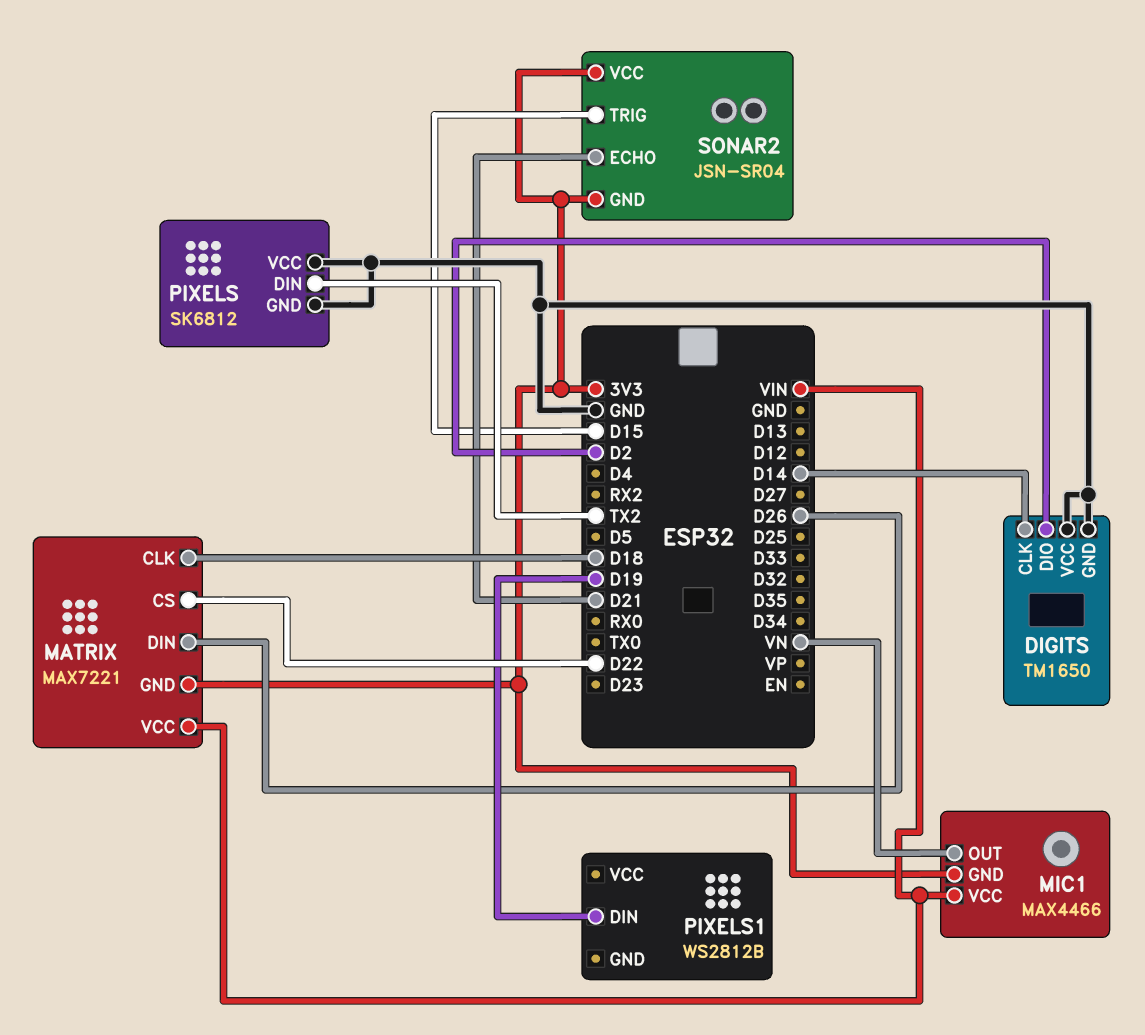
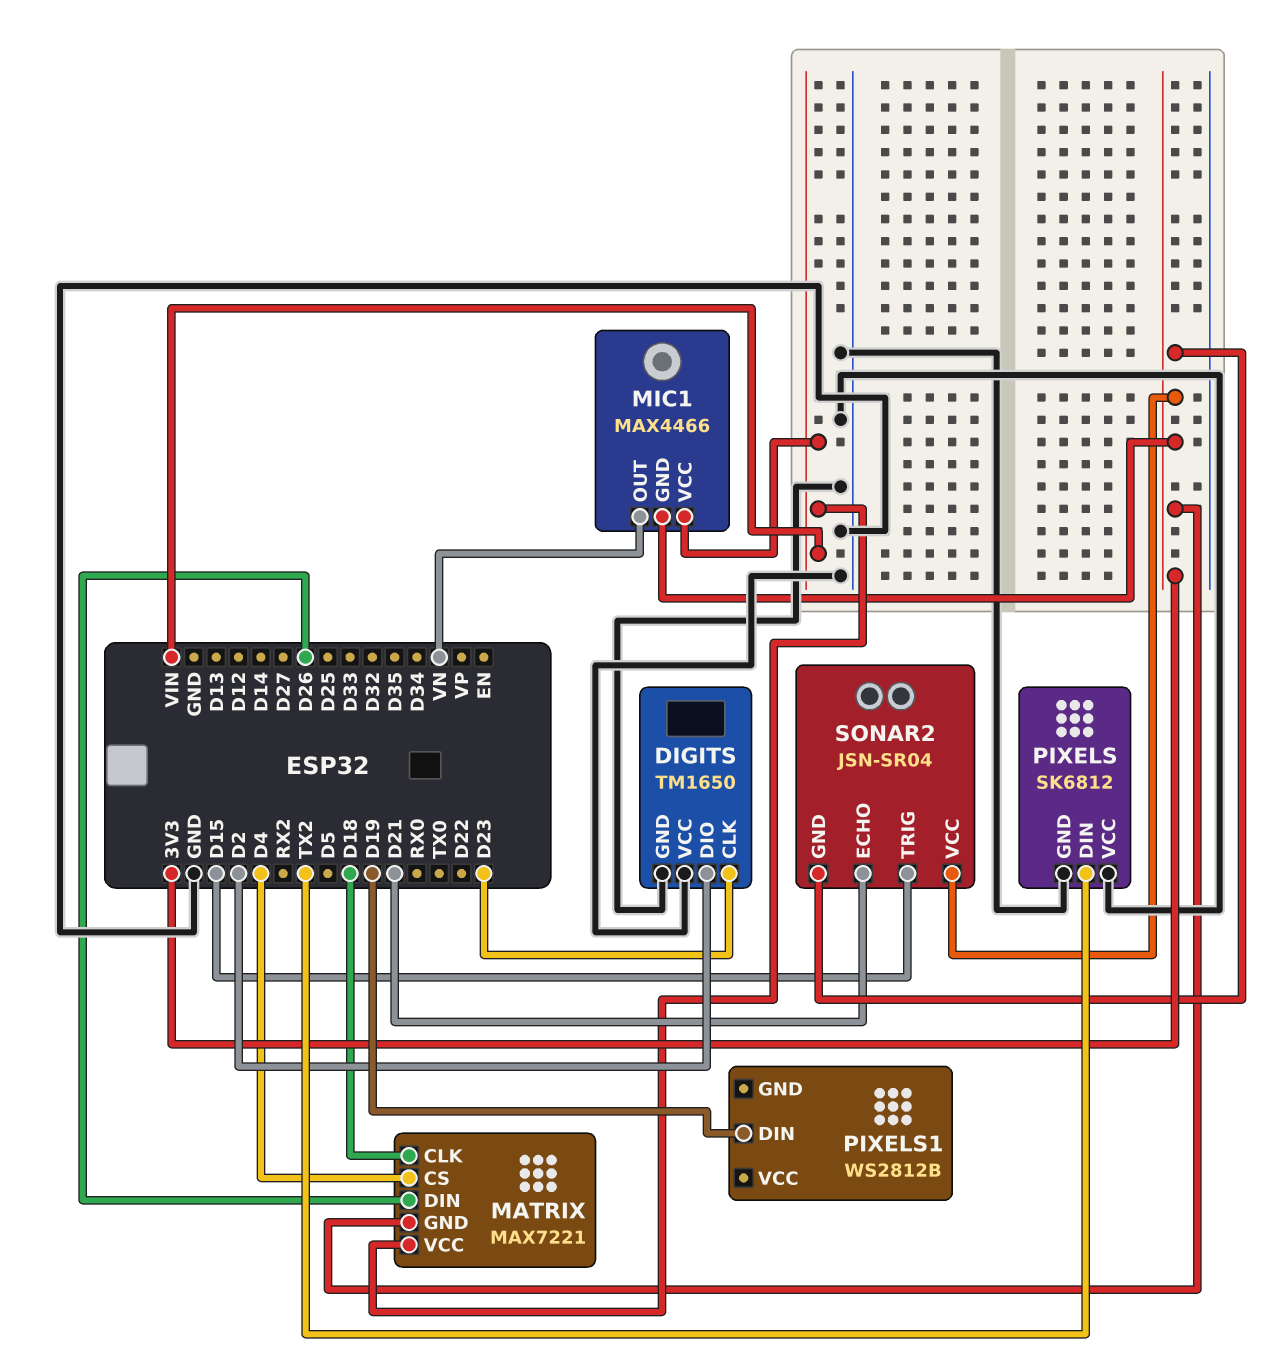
DIGITS pin CLK: D14 -> D23
MATRIX pin CS: D22 -> D4

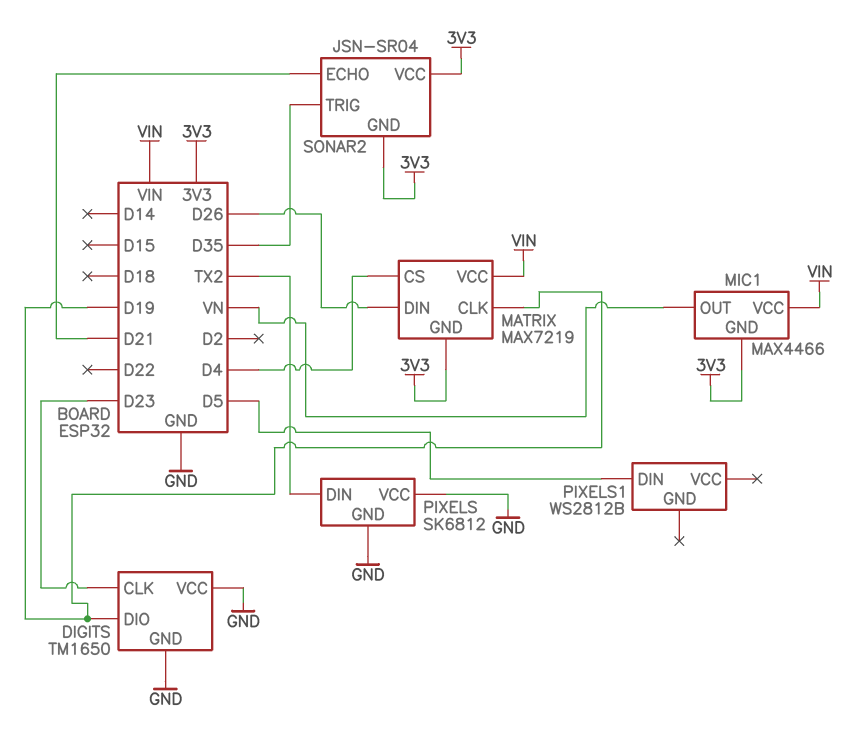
DIGITS pin DIO: D2 -> D19
MATRIX: MAX7221 -> MAX7219
MATRIX pin CLK: D18 -> D19
PIXELS1 pin DIN: D19 -> D5
SONAR2 pin TRIG: D15 -> D35

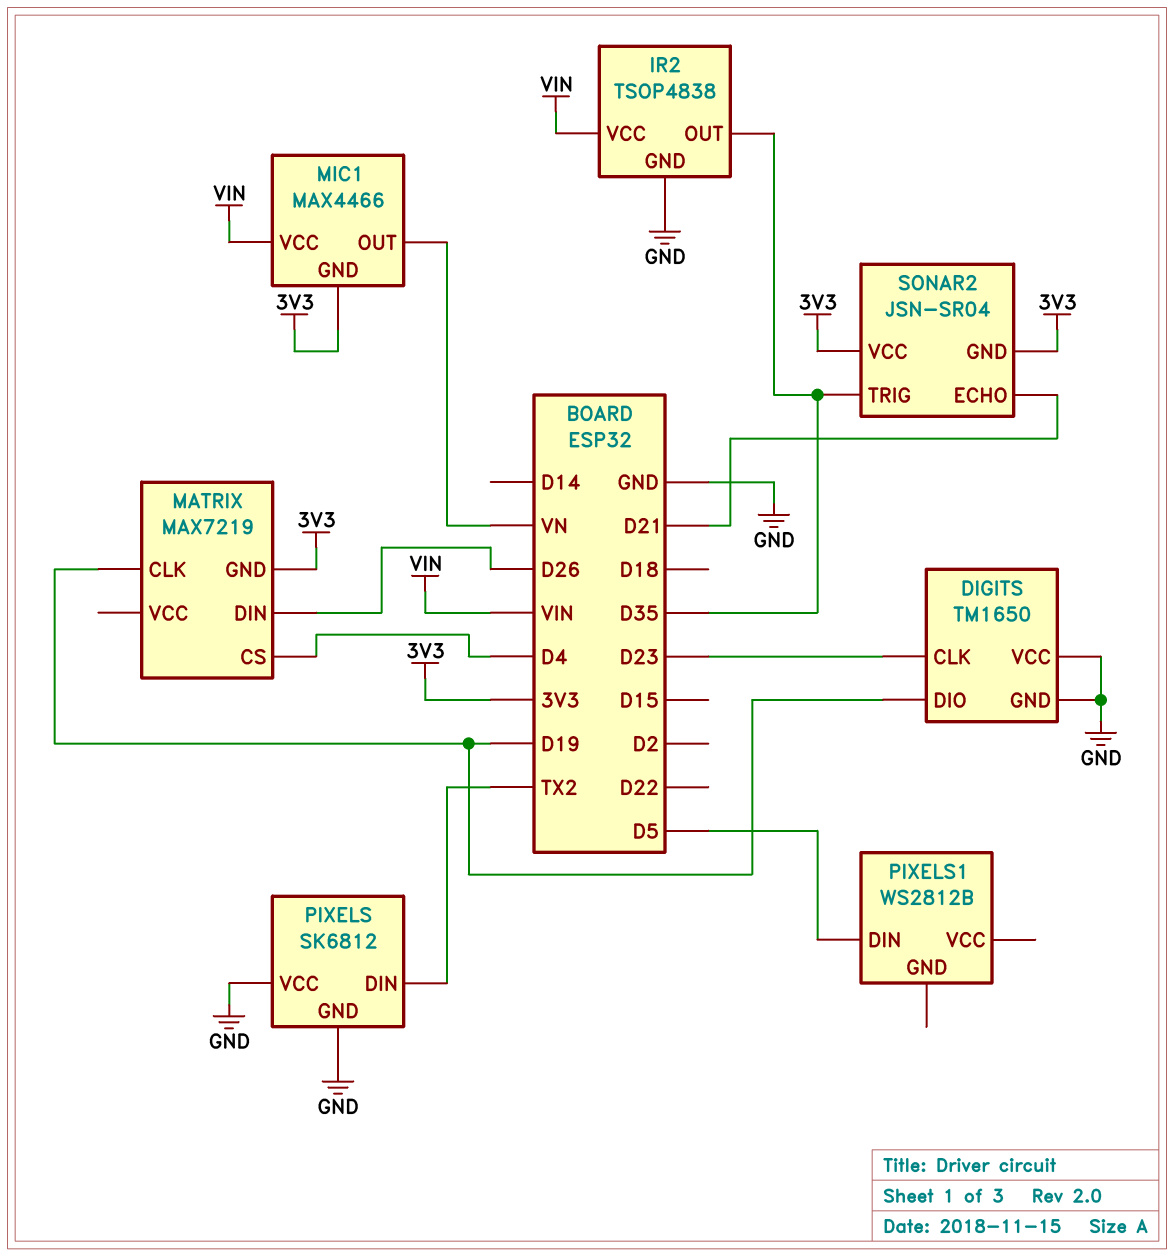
IR2: none -> TSOP4838
IR2 pin GND: none -> GND
IR2 pin OUT: none -> D35
IR2 pin VCC: none -> VIN
MATRIX pin VCC: VIN -> none

